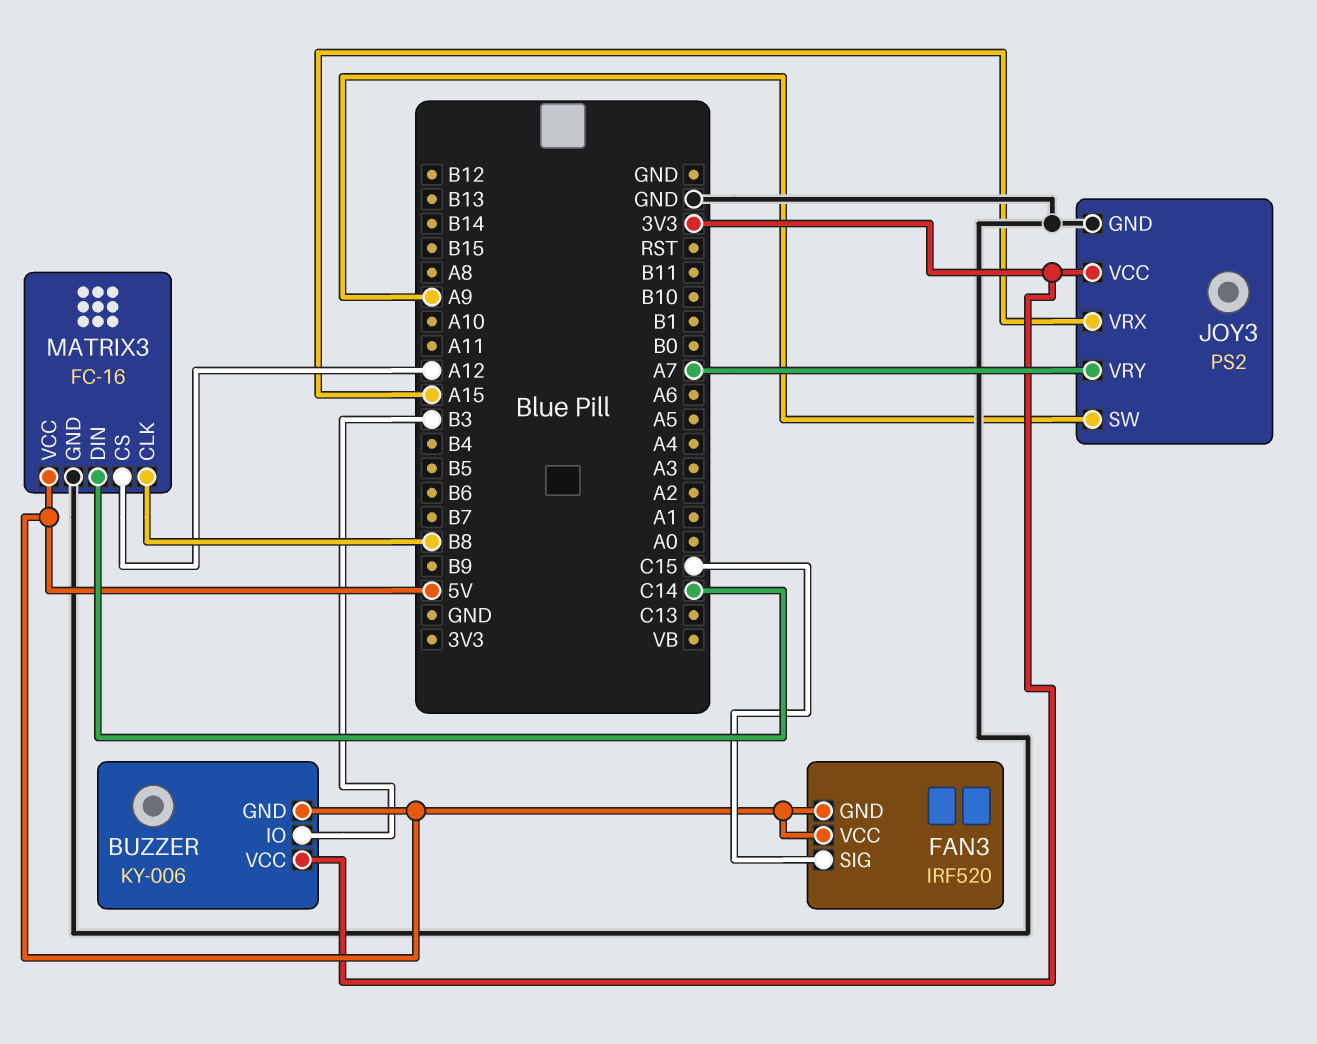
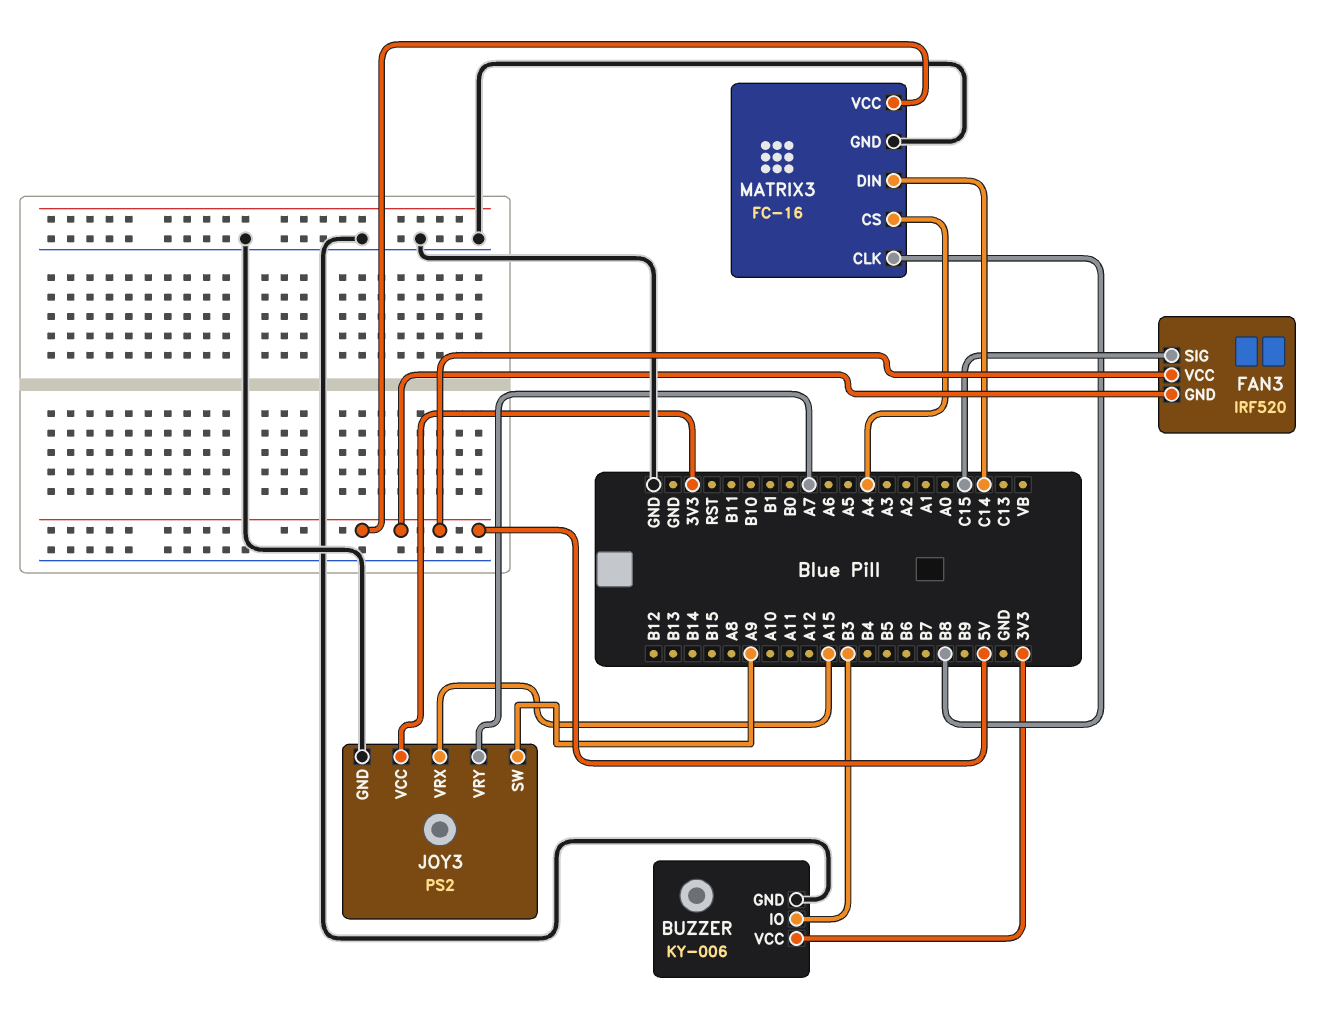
BUZZER pin GND: 5V -> GND
MATRIX3 pin CS: A12 -> A4

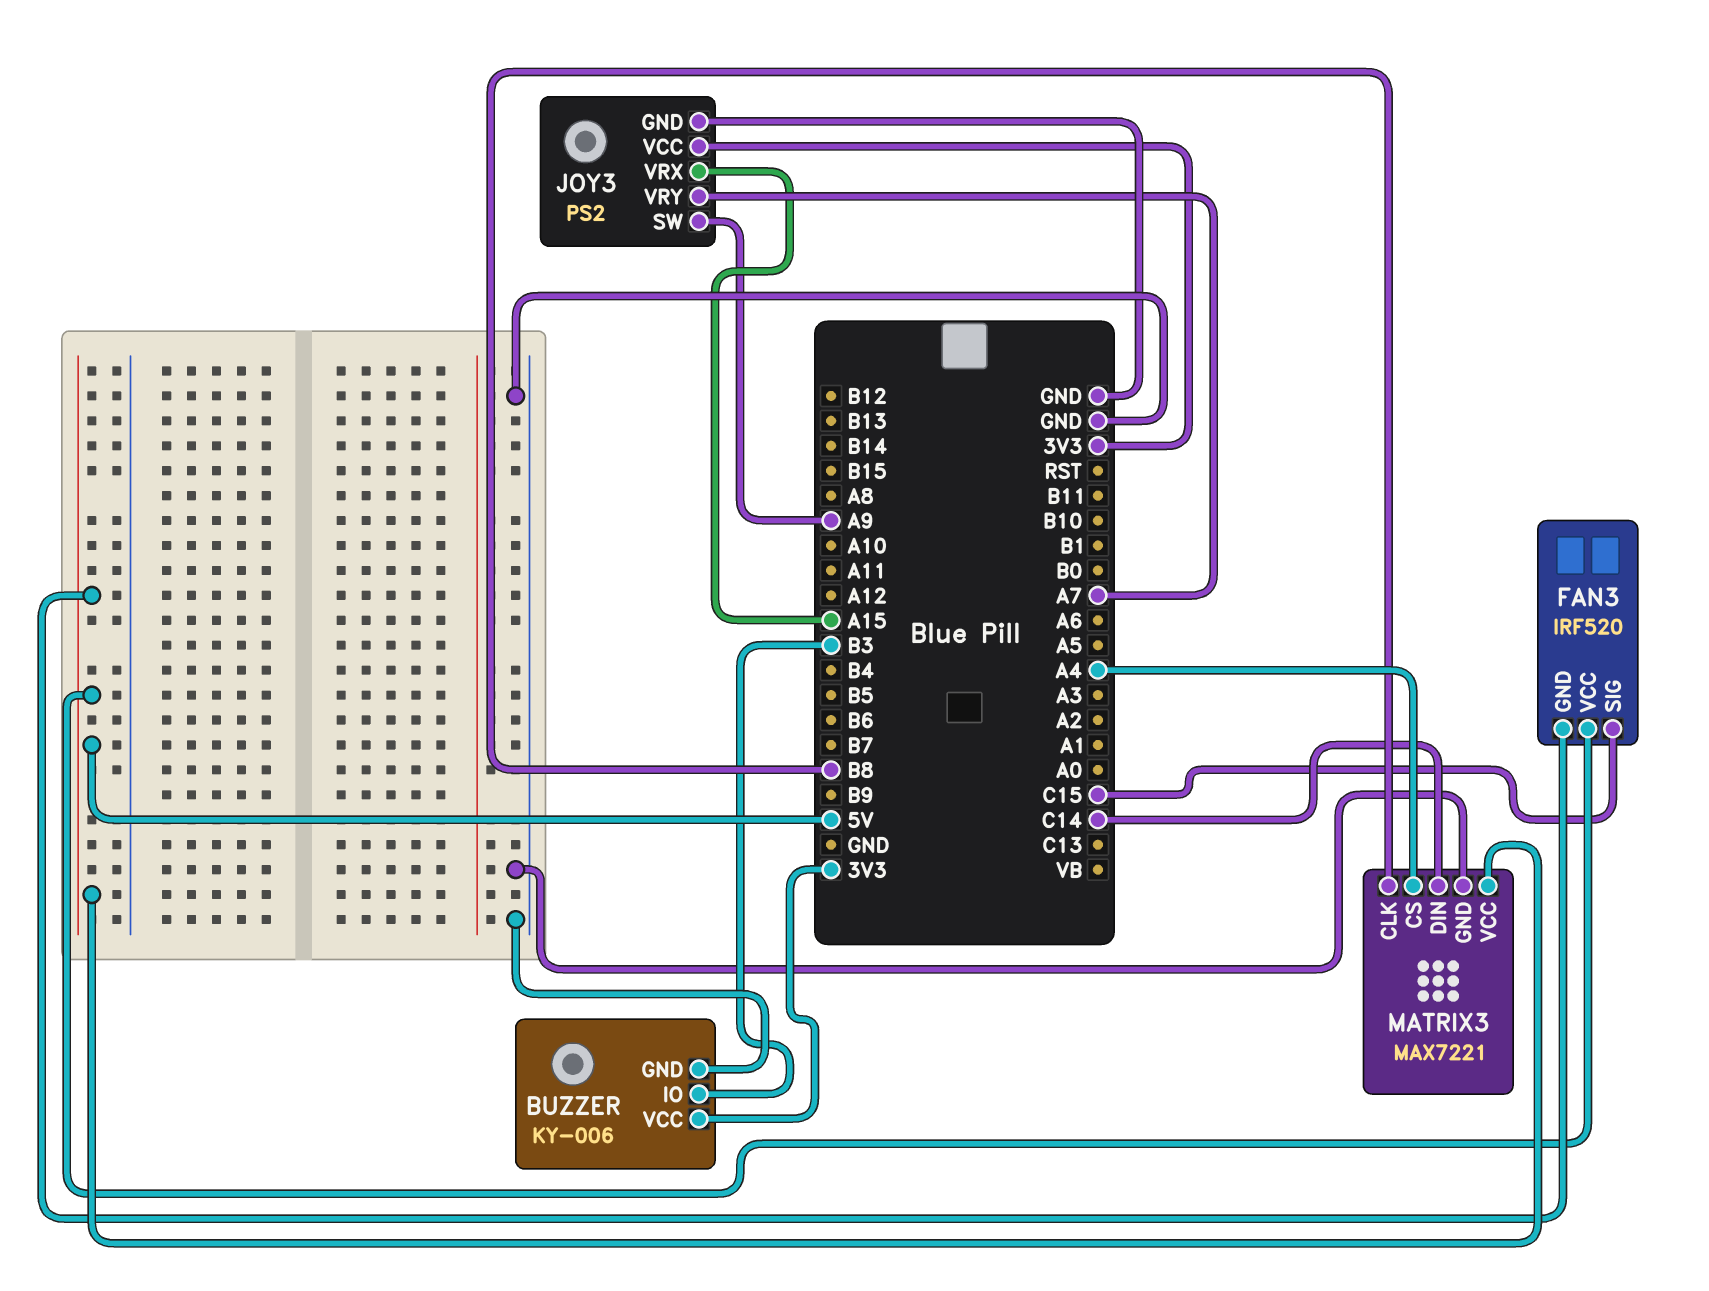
MATRIX3: FC-16 -> MAX7221

